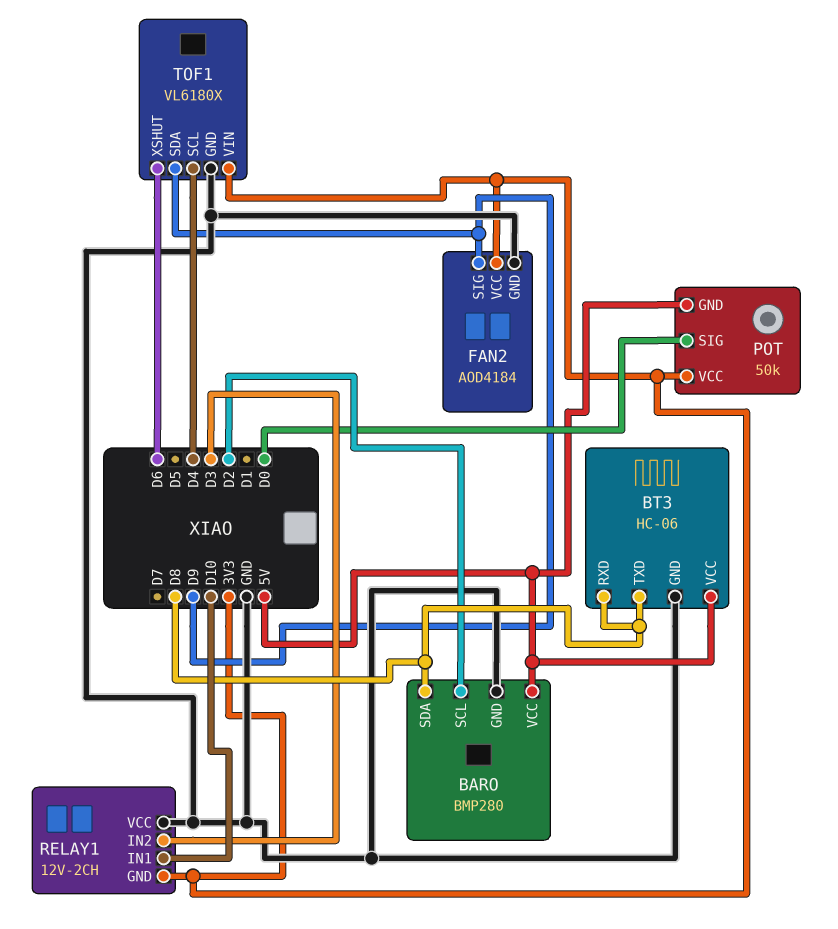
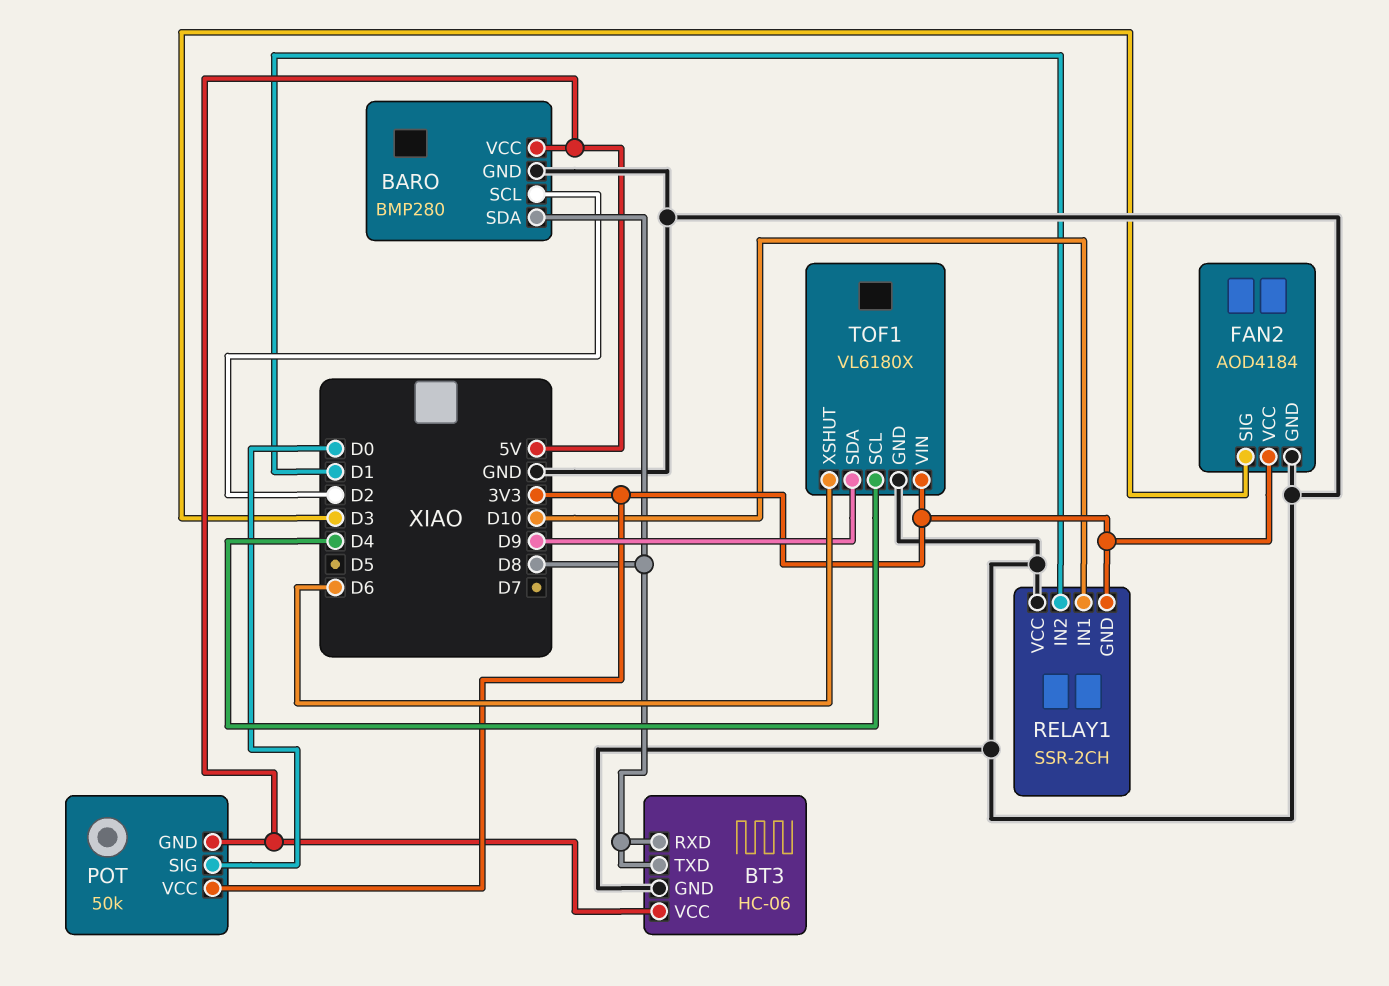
FAN2 pin SIG: D9 -> D3
RELAY1: 12V-2CH -> SSR-2CH
RELAY1 pin IN2: D3 -> D1

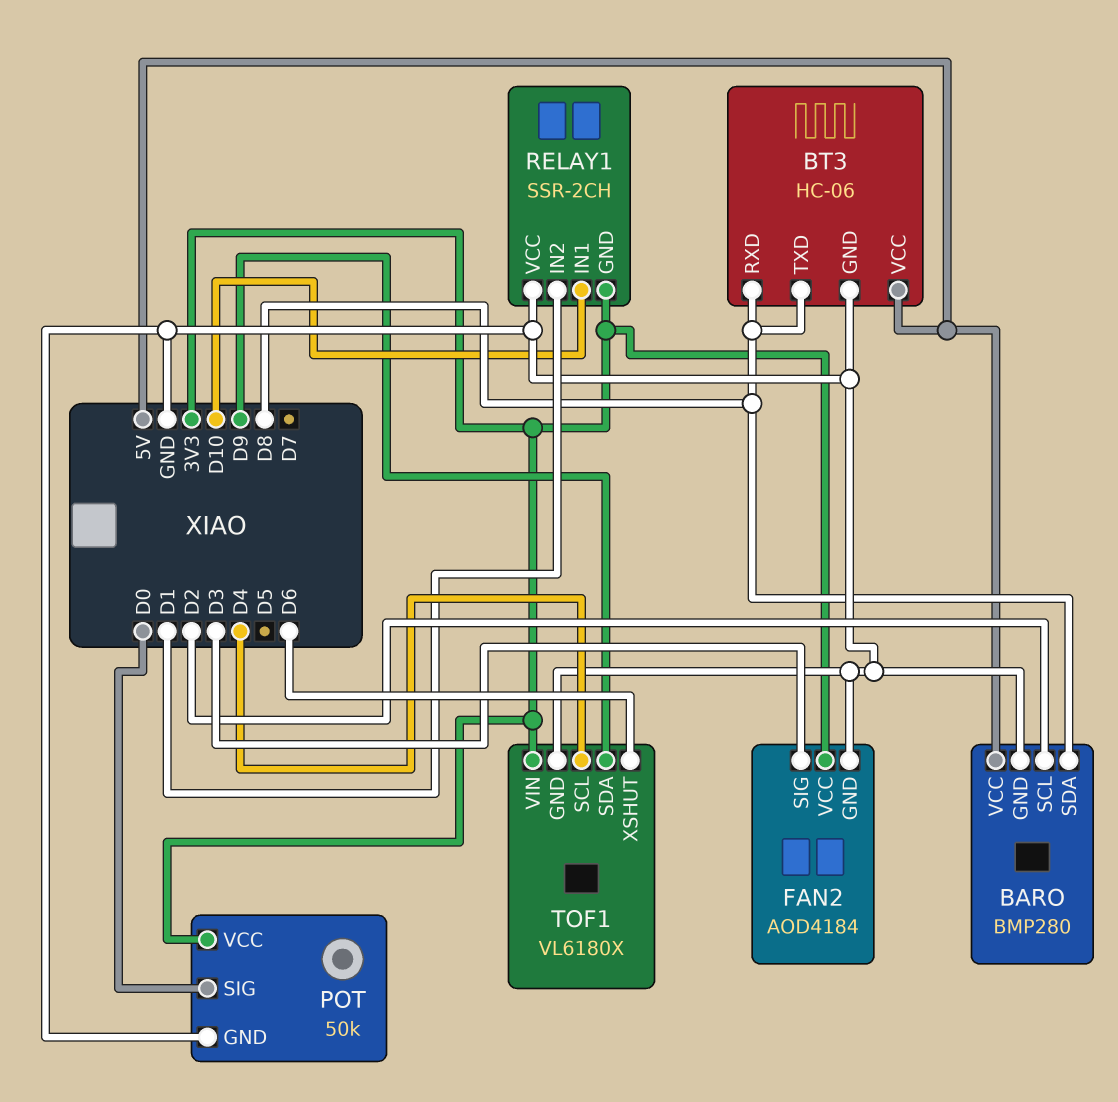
POT pin GND: 5V -> GND

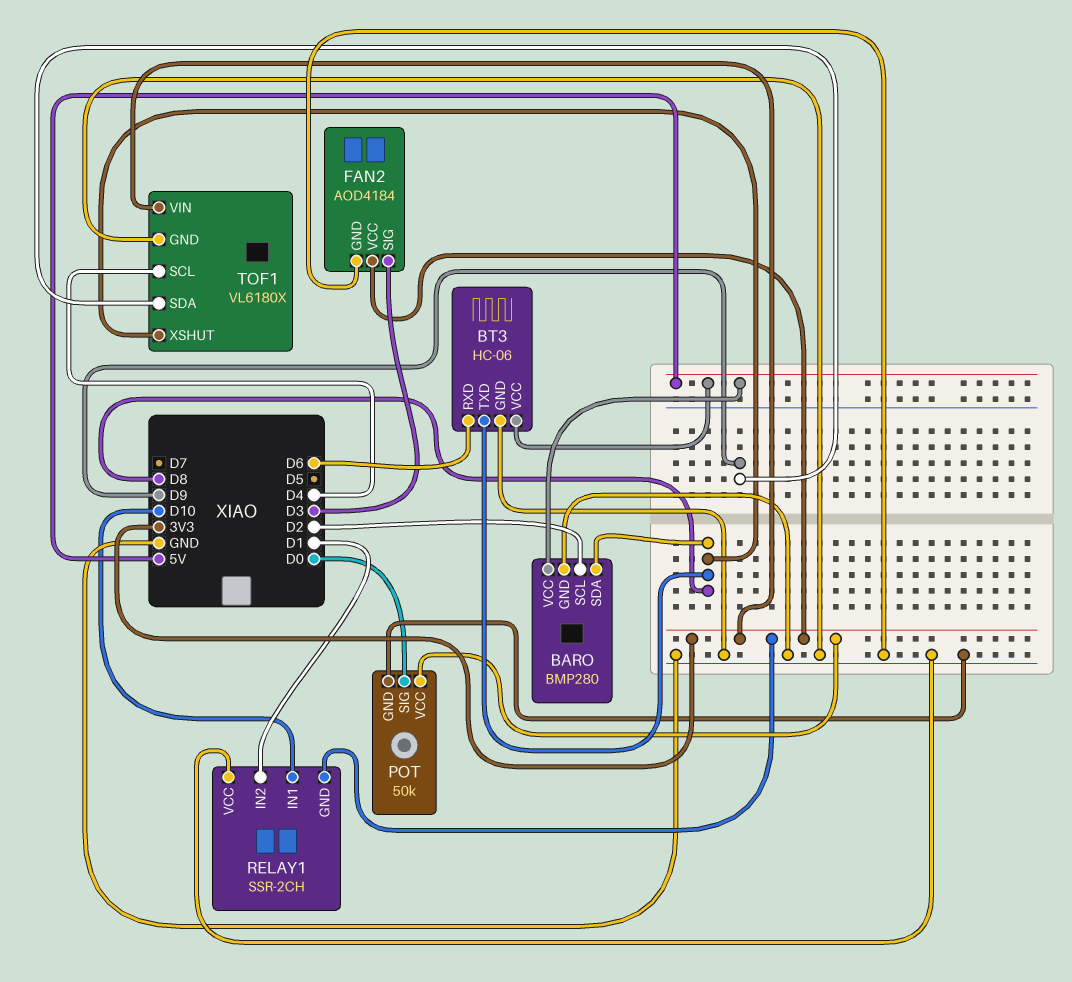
BT3 pin RXD: D8 -> D6
TOF1 pin XSHUT: D6 -> D8

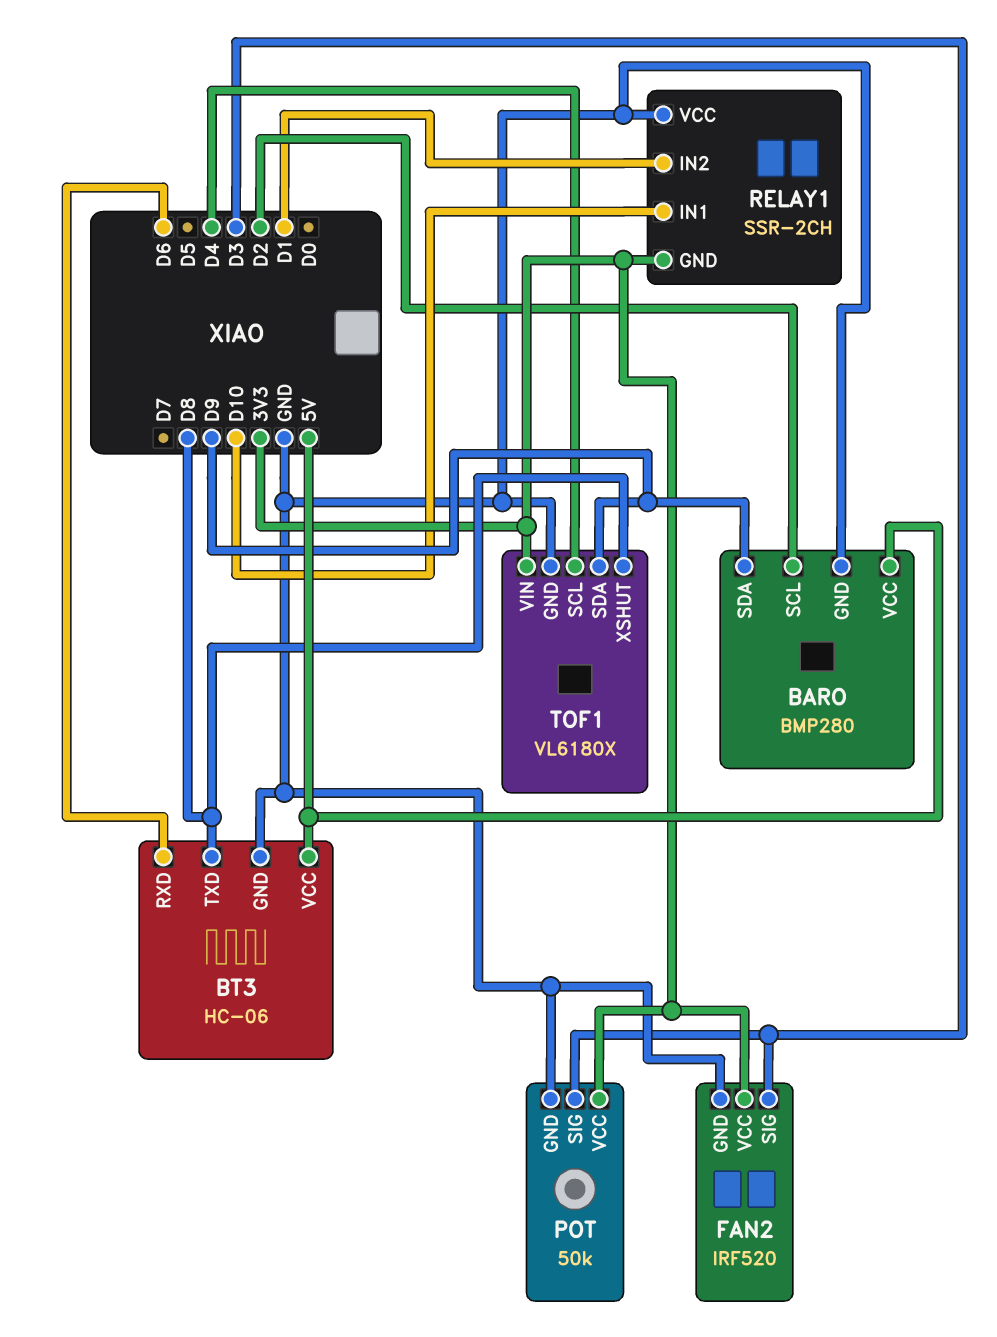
BARO pin SDA: D8 -> D9
FAN2: AOD4184 -> IRF520
POT pin SIG: D0 -> D3

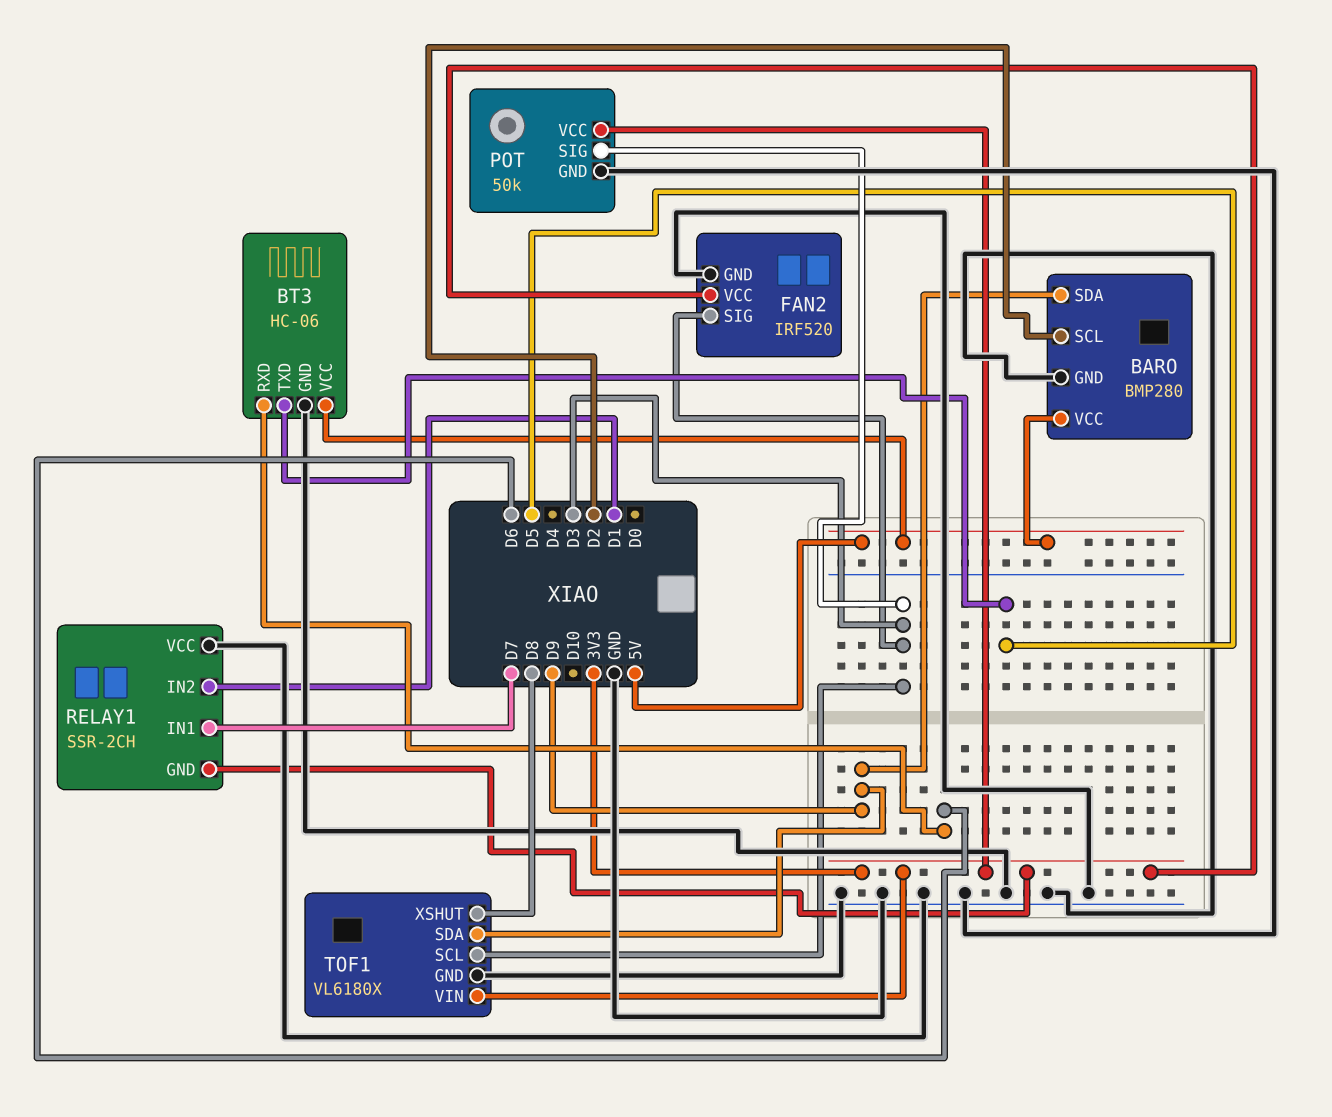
BT3 pin TXD: D8 -> D5
RELAY1 pin IN1: D10 -> D7
TOF1 pin SCL: D4 -> D3

